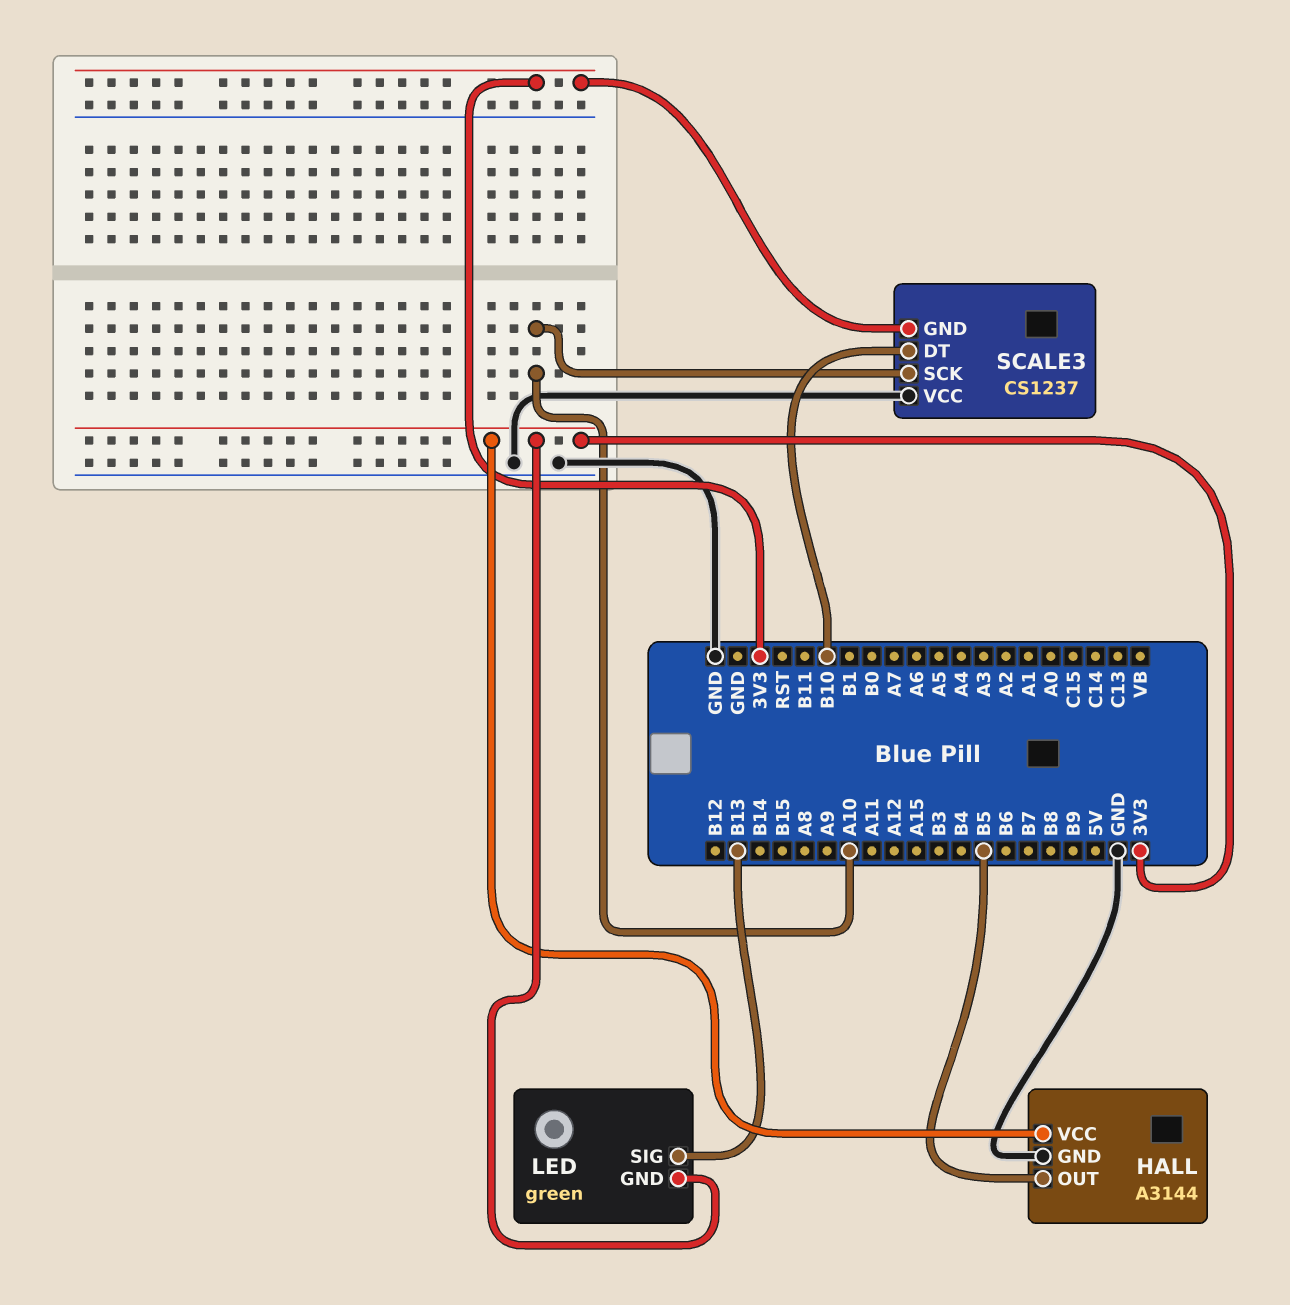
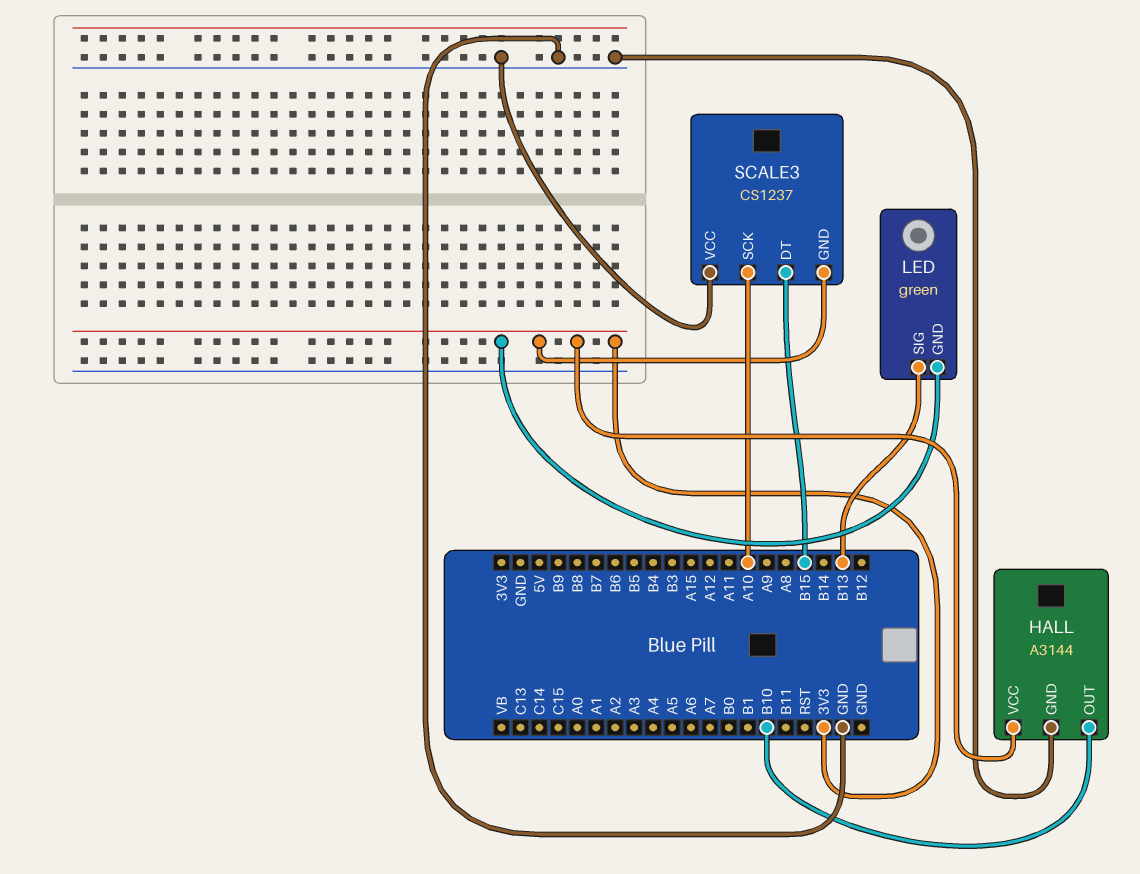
HALL pin OUT: B5 -> B10
SCALE3 pin DT: B10 -> B15

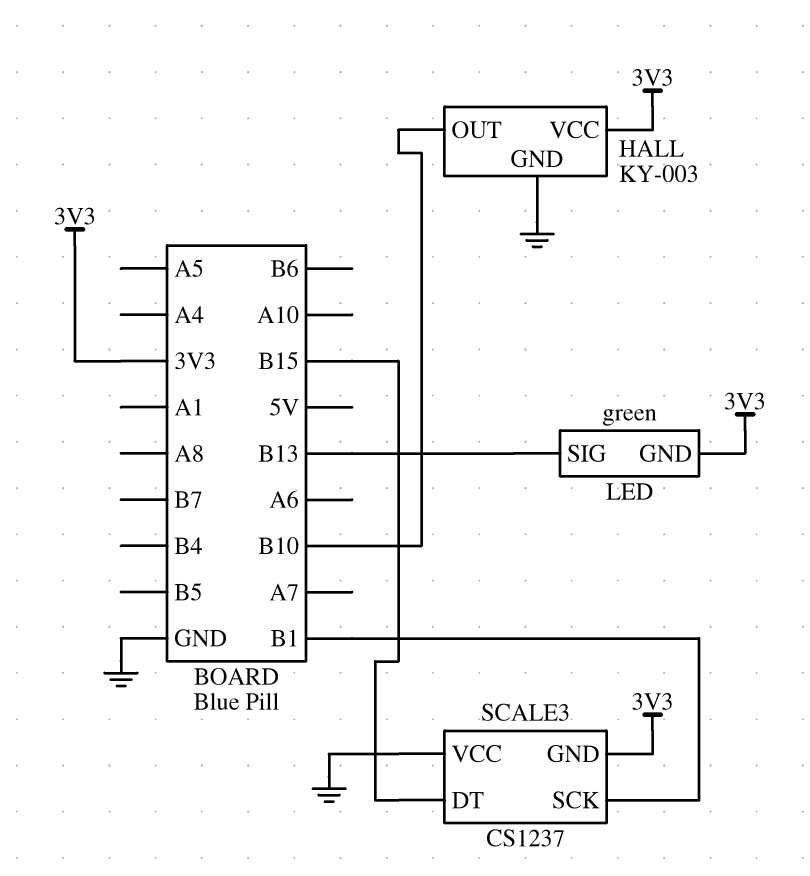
HALL: A3144 -> KY-003
SCALE3 pin SCK: A10 -> B1

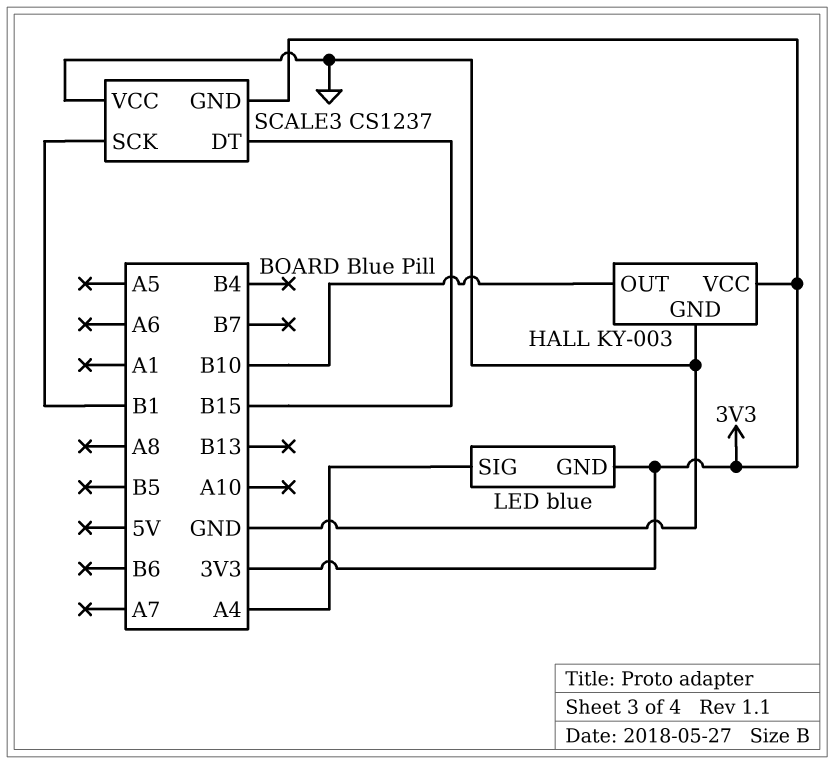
LED: green -> blue
LED pin SIG: B13 -> A4

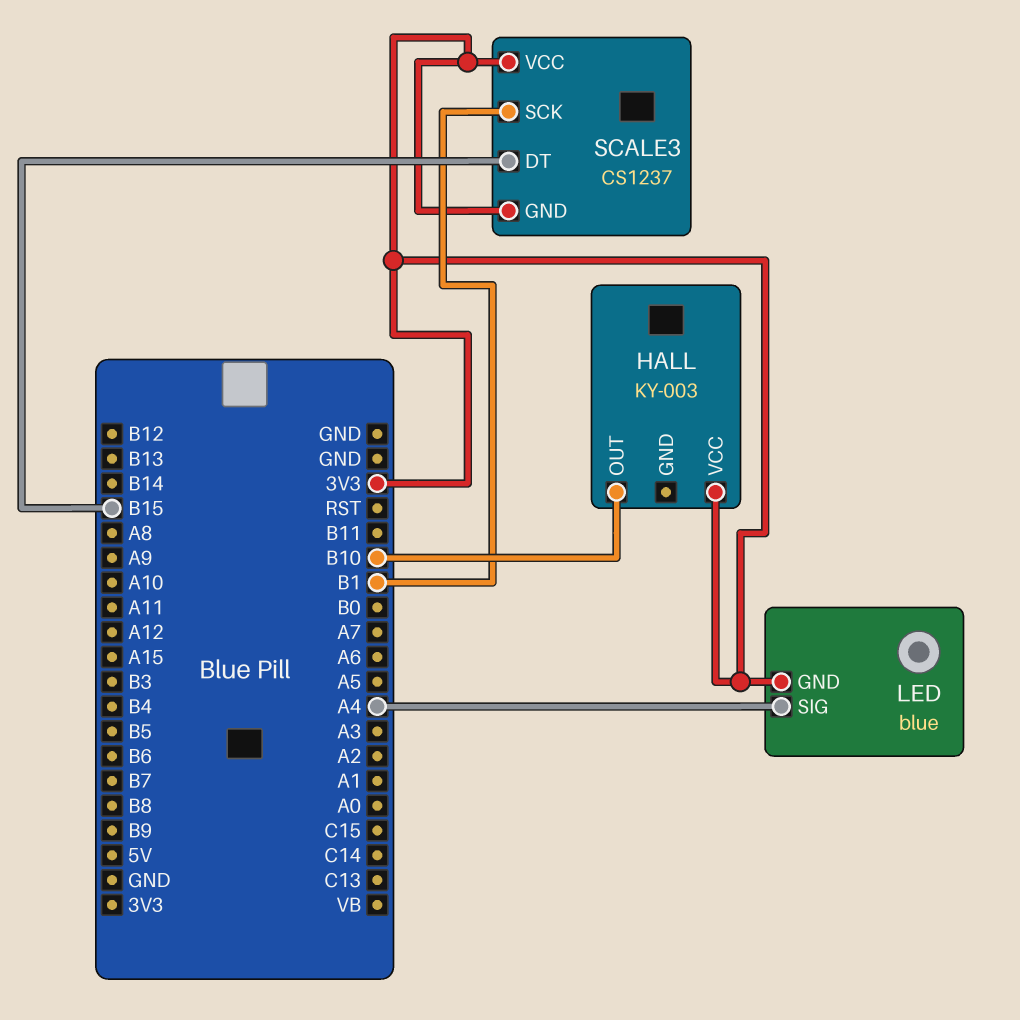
HALL pin GND: GND -> none
SCALE3 pin VCC: GND -> 3V3

